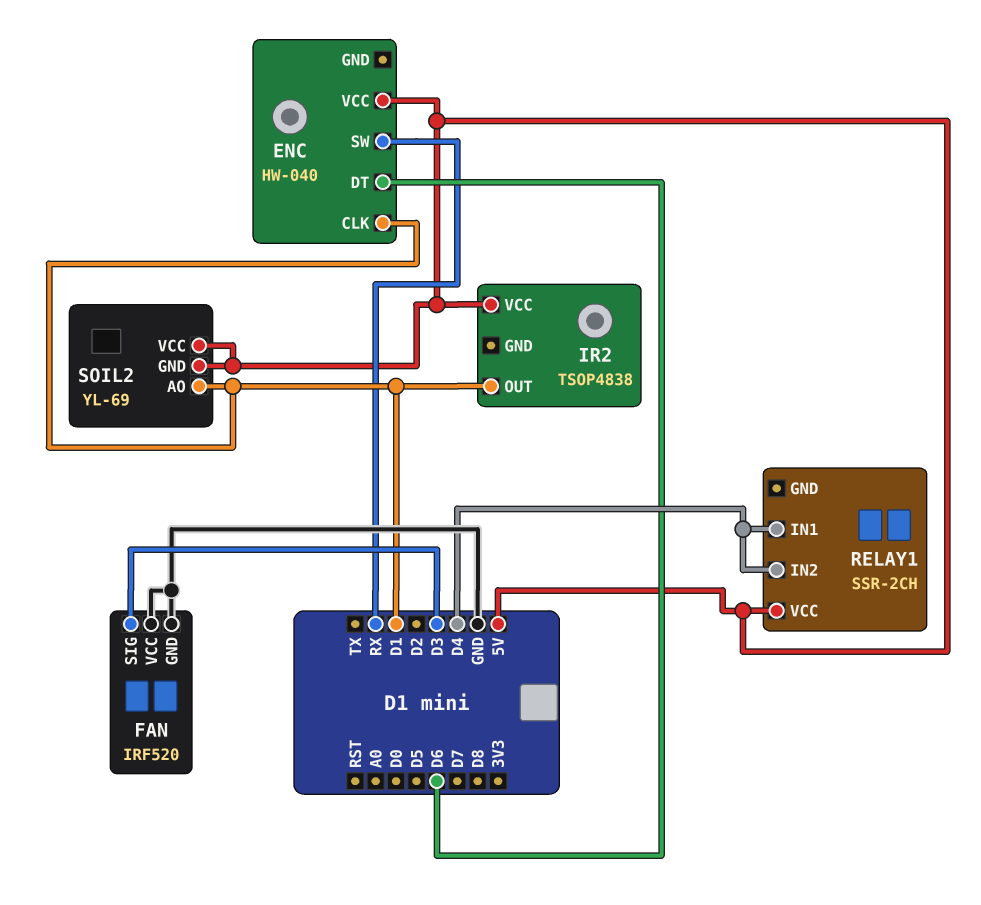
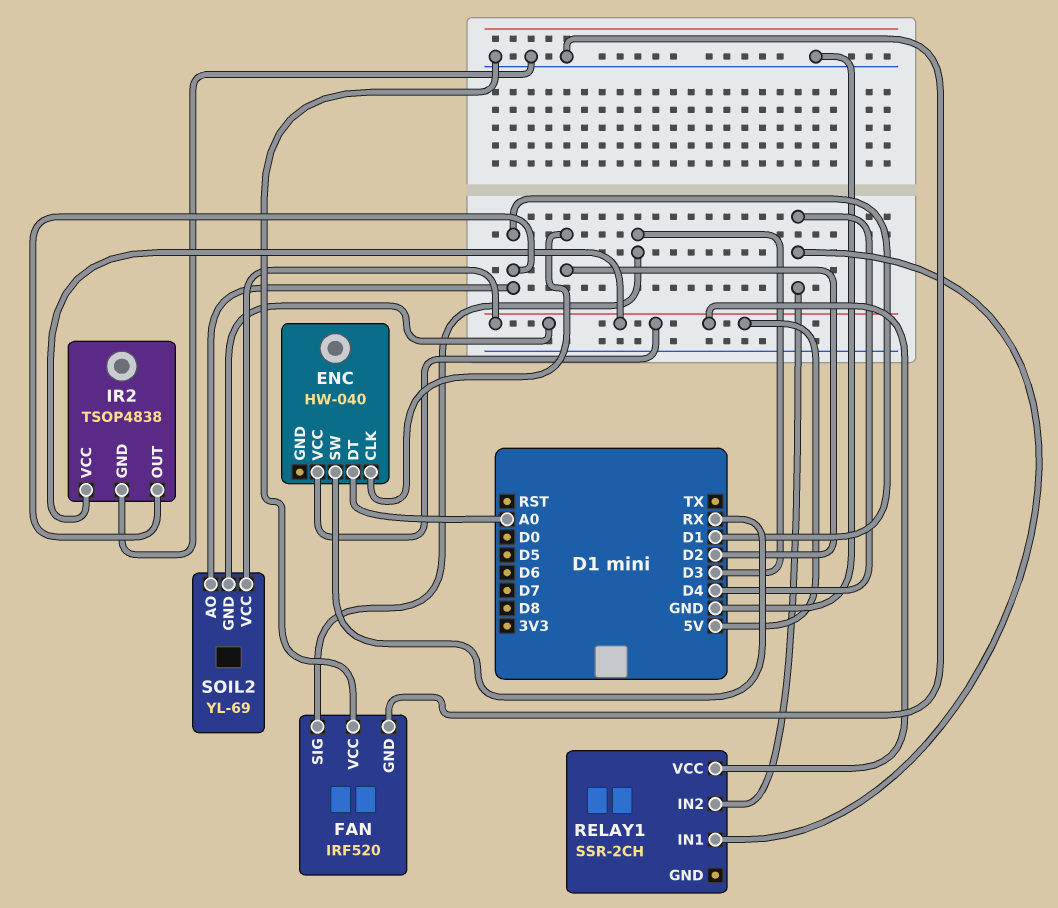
ENC pin CLK: D1 -> D2
ENC pin DT: D6 -> A0
IR2 pin GND: none -> GND

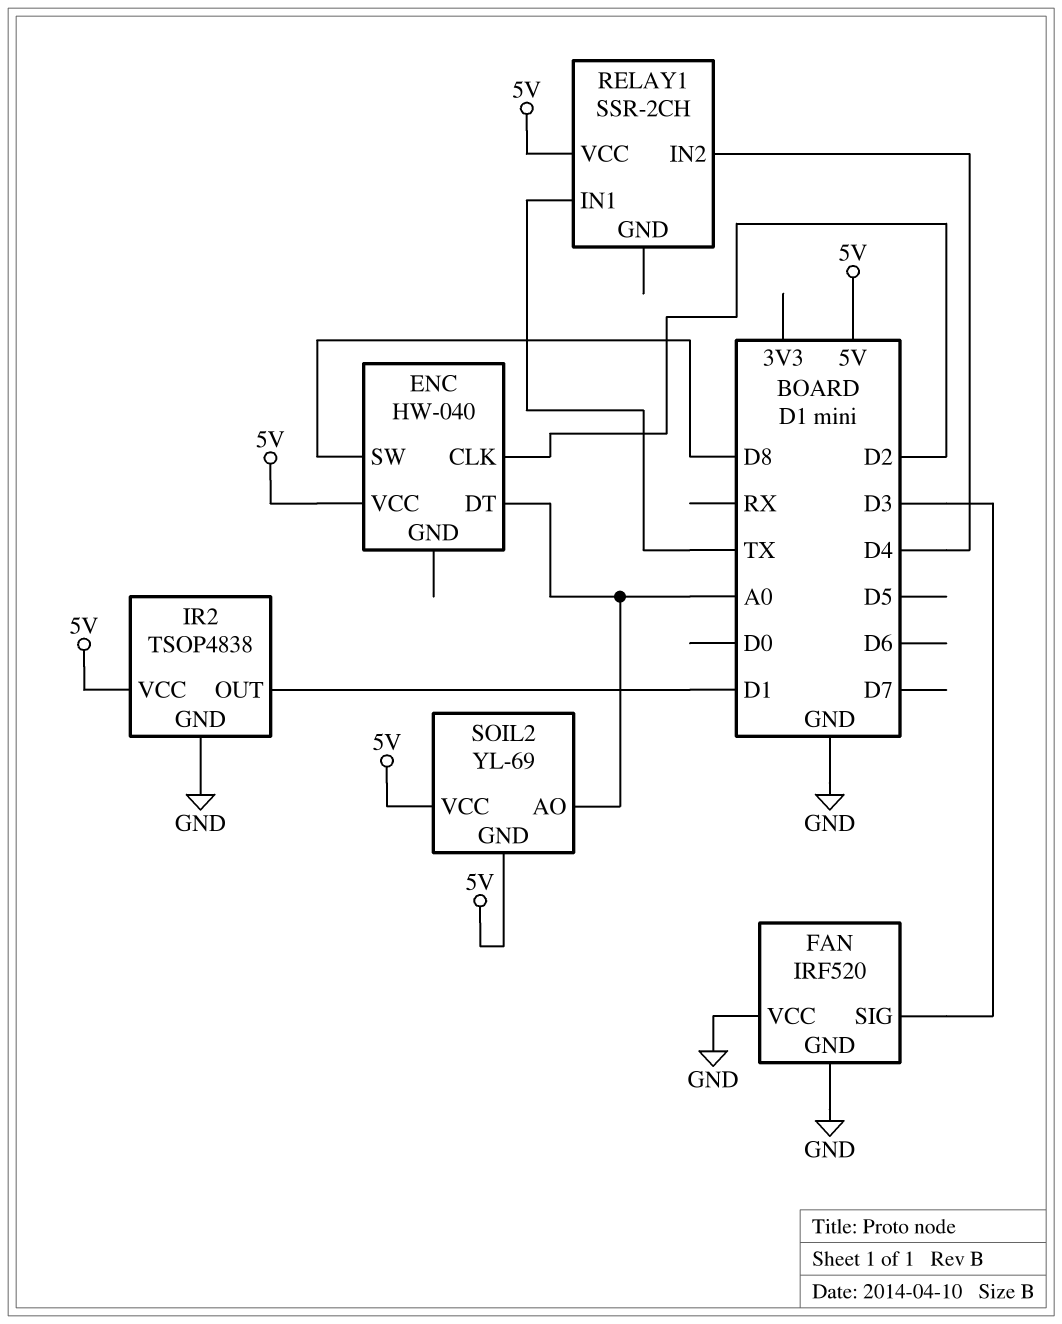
ENC pin SW: RX -> D8
RELAY1 pin IN1: D4 -> TX
SOIL2 pin AO: D1 -> A0

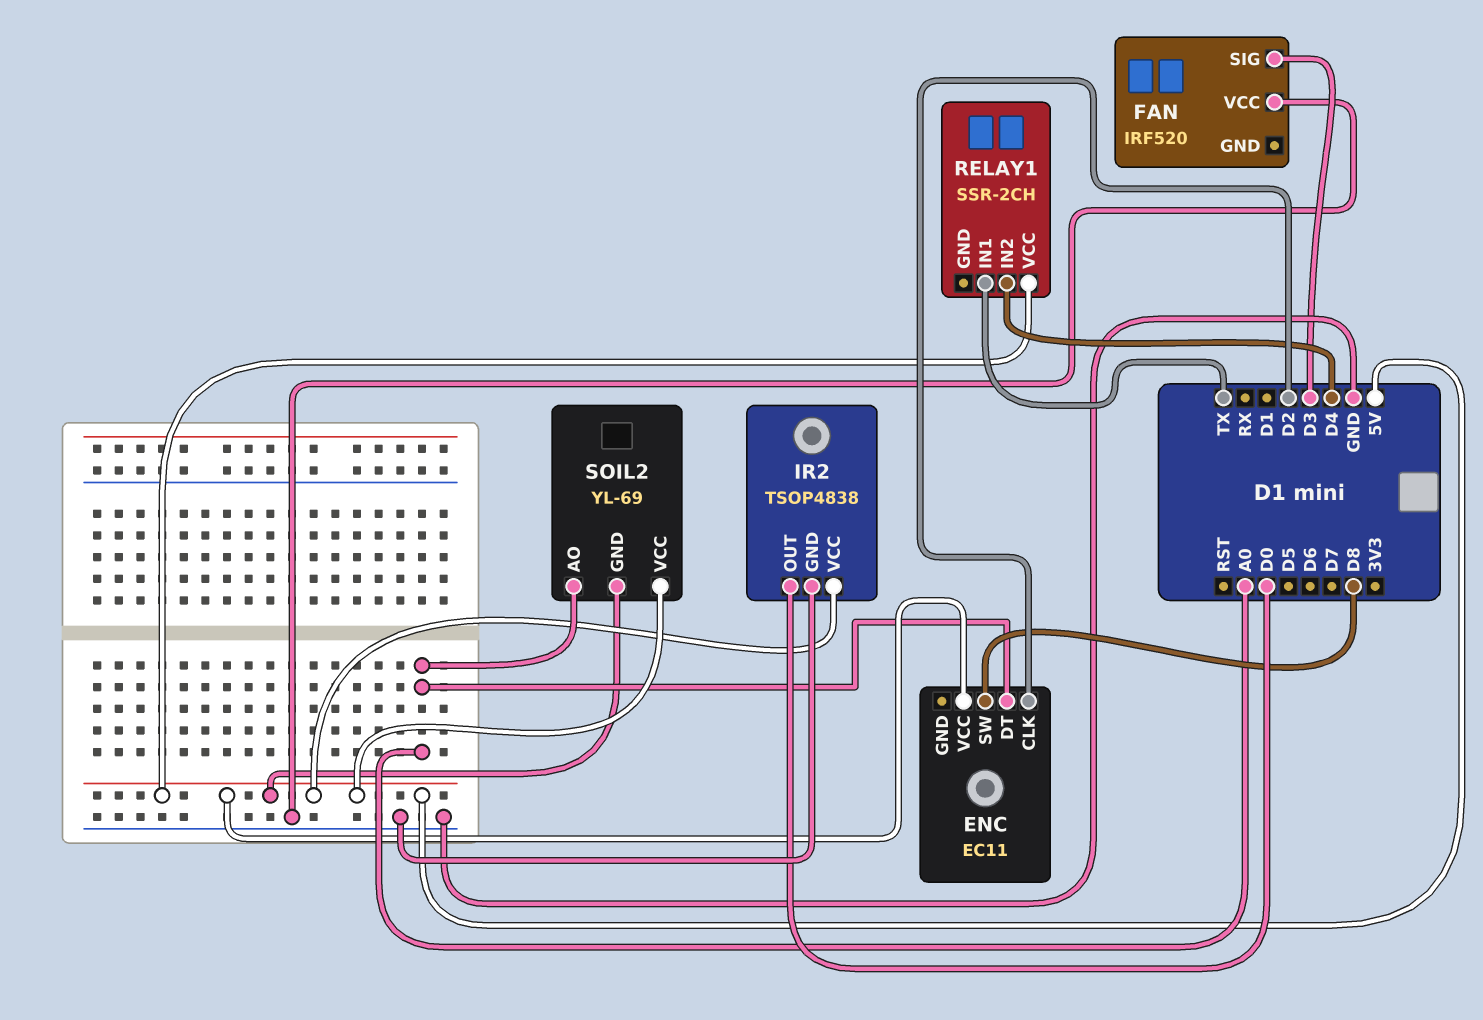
ENC: HW-040 -> EC11
FAN pin GND: GND -> none
IR2 pin OUT: D1 -> D0

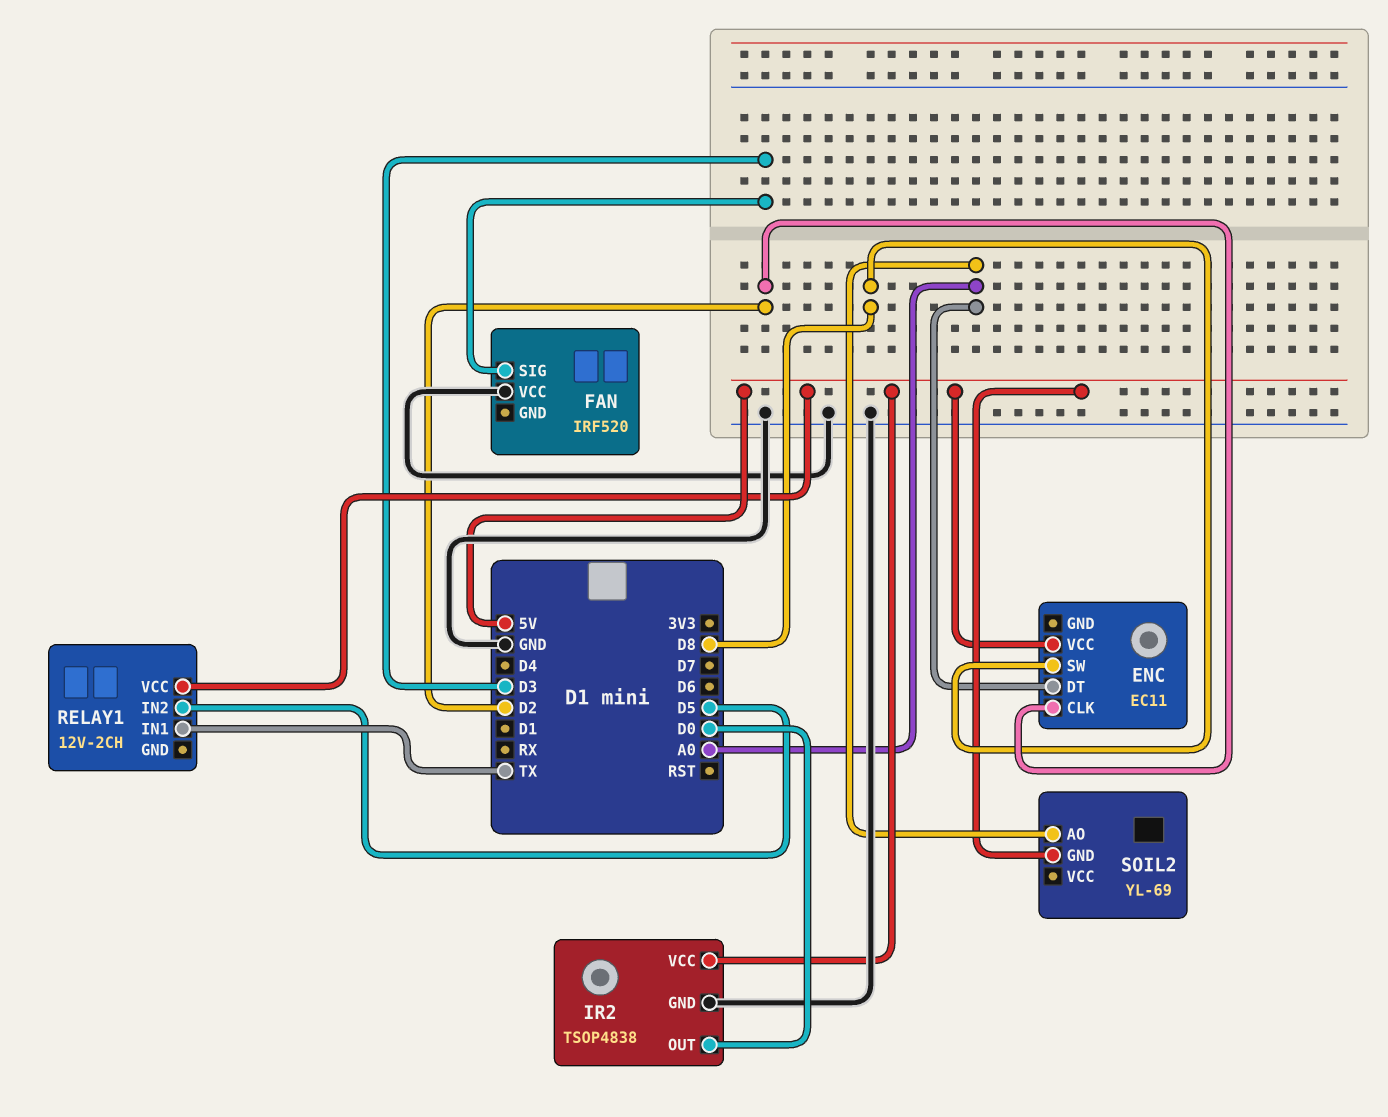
RELAY1: SSR-2CH -> 12V-2CH
RELAY1 pin IN2: D4 -> D5
SOIL2 pin VCC: 5V -> none

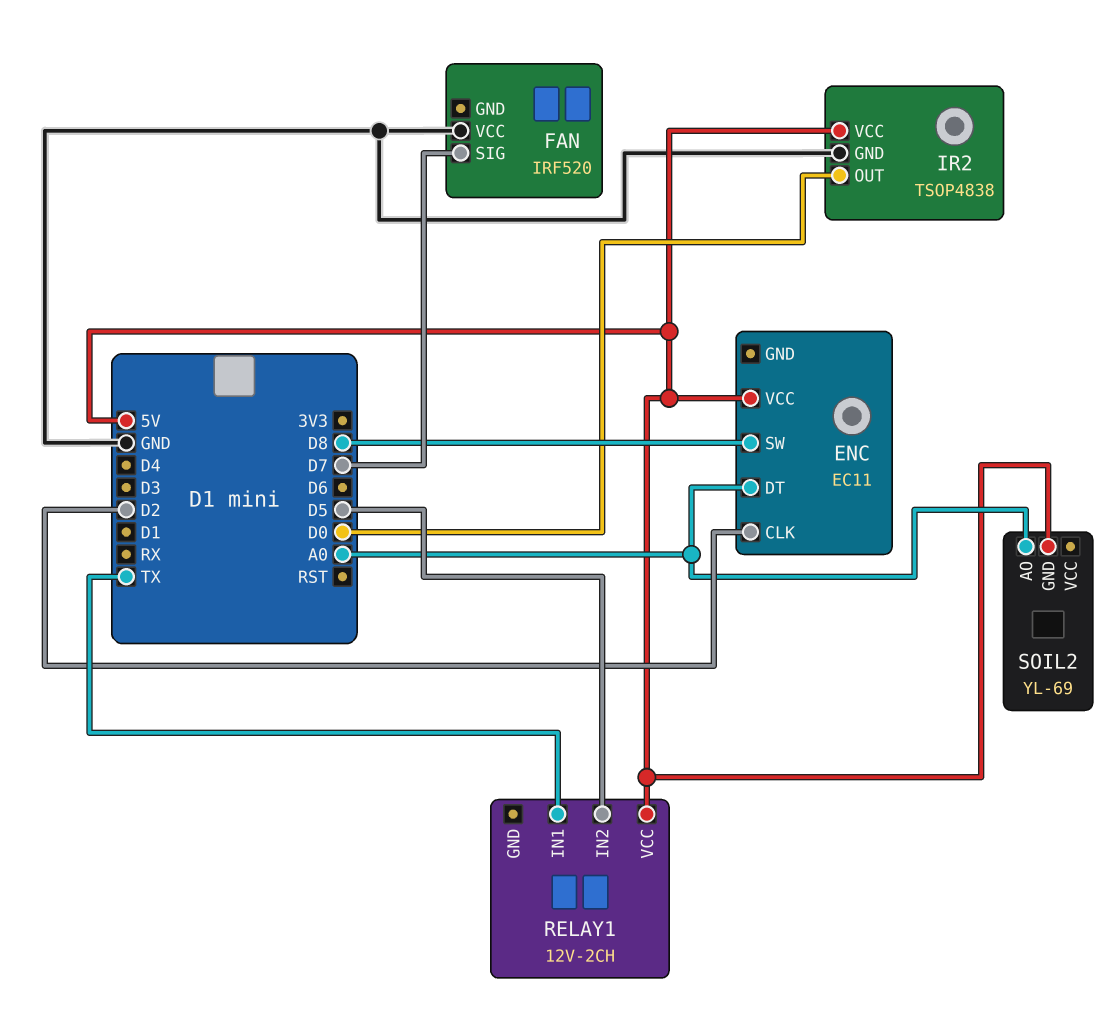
FAN pin SIG: D3 -> D7

